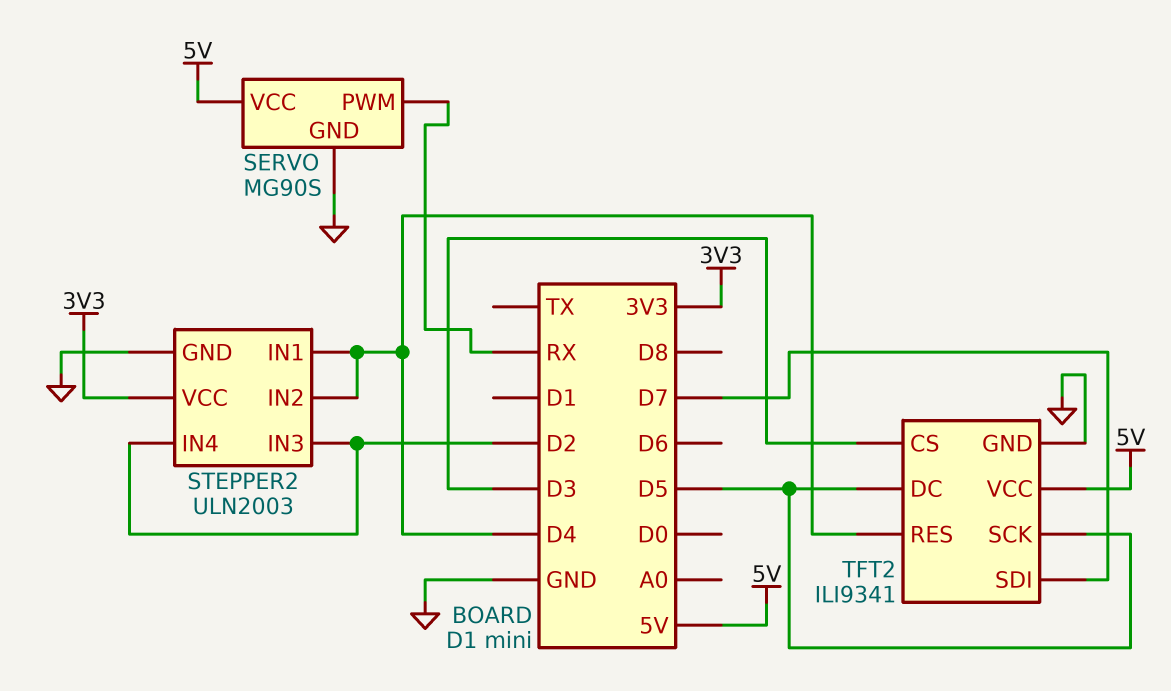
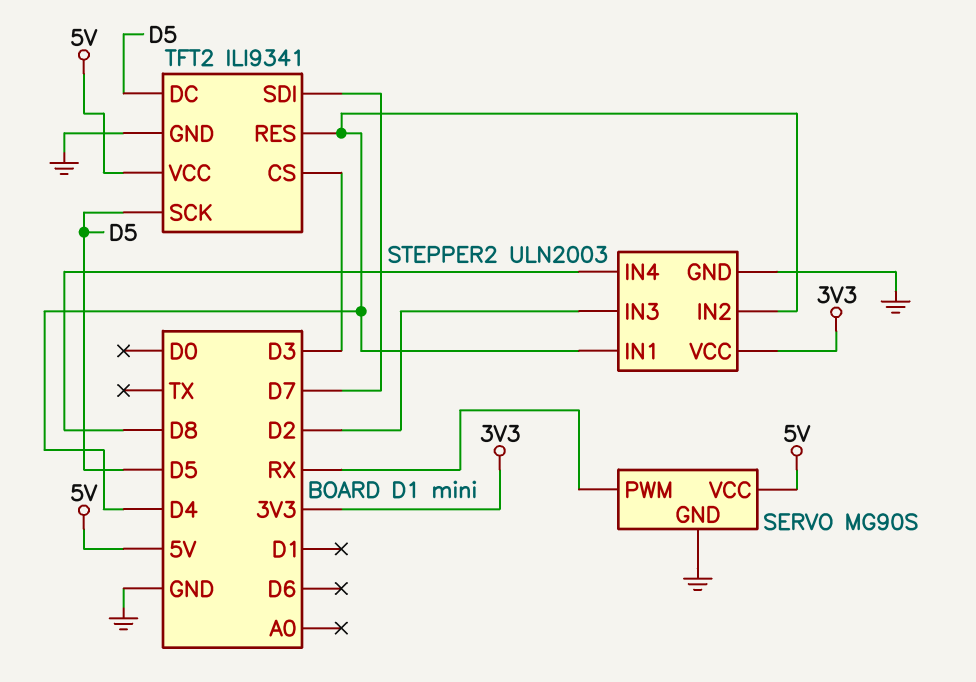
STEPPER2 pin IN4: D2 -> D8

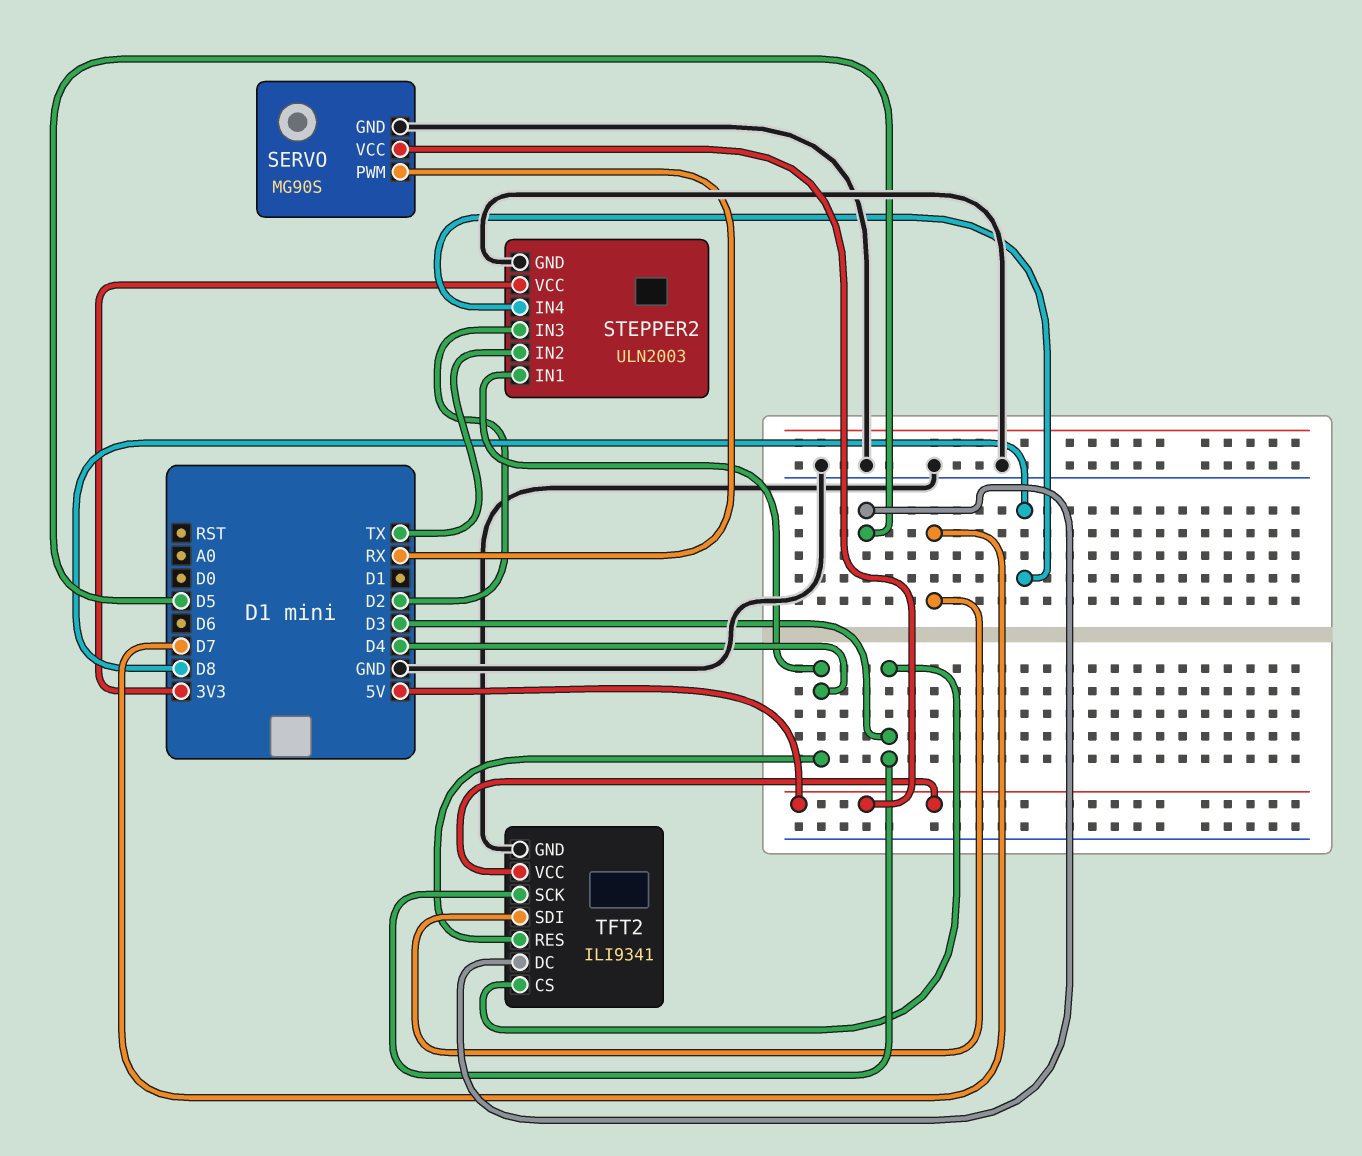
STEPPER2 pin IN2: D4 -> TX
TFT2 pin SCK: D5 -> D3

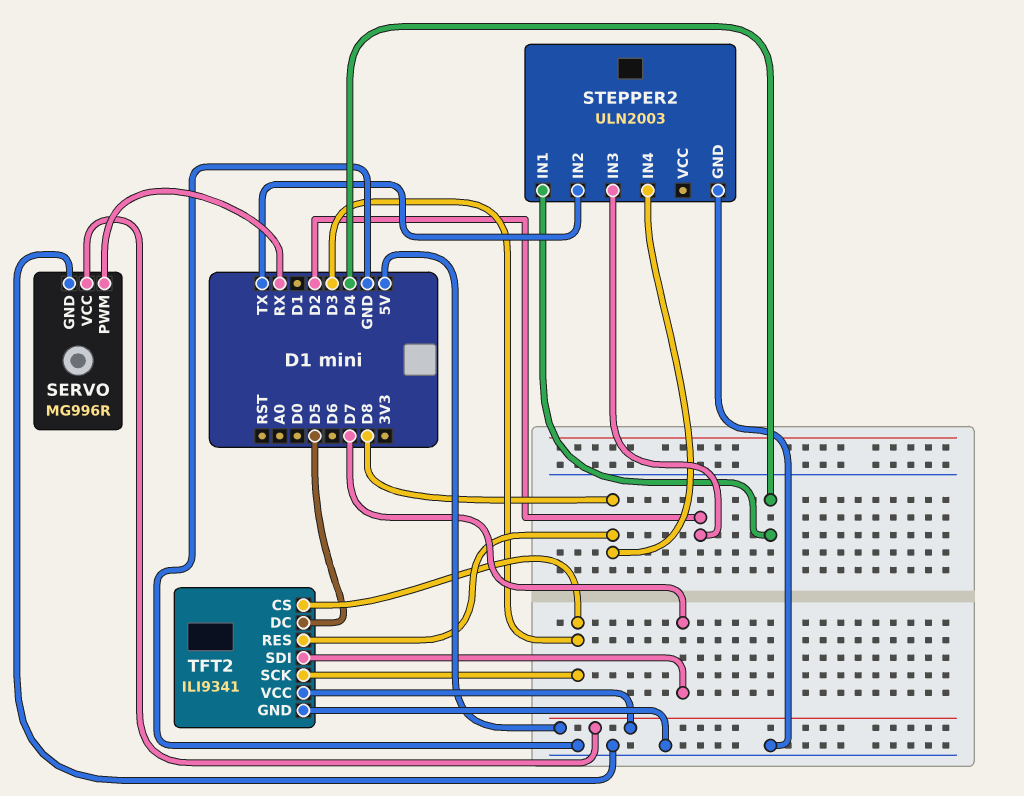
SERVO: MG90S -> MG996R
STEPPER2 pin VCC: 3V3 -> none
TFT2 pin RES: D4 -> D8

